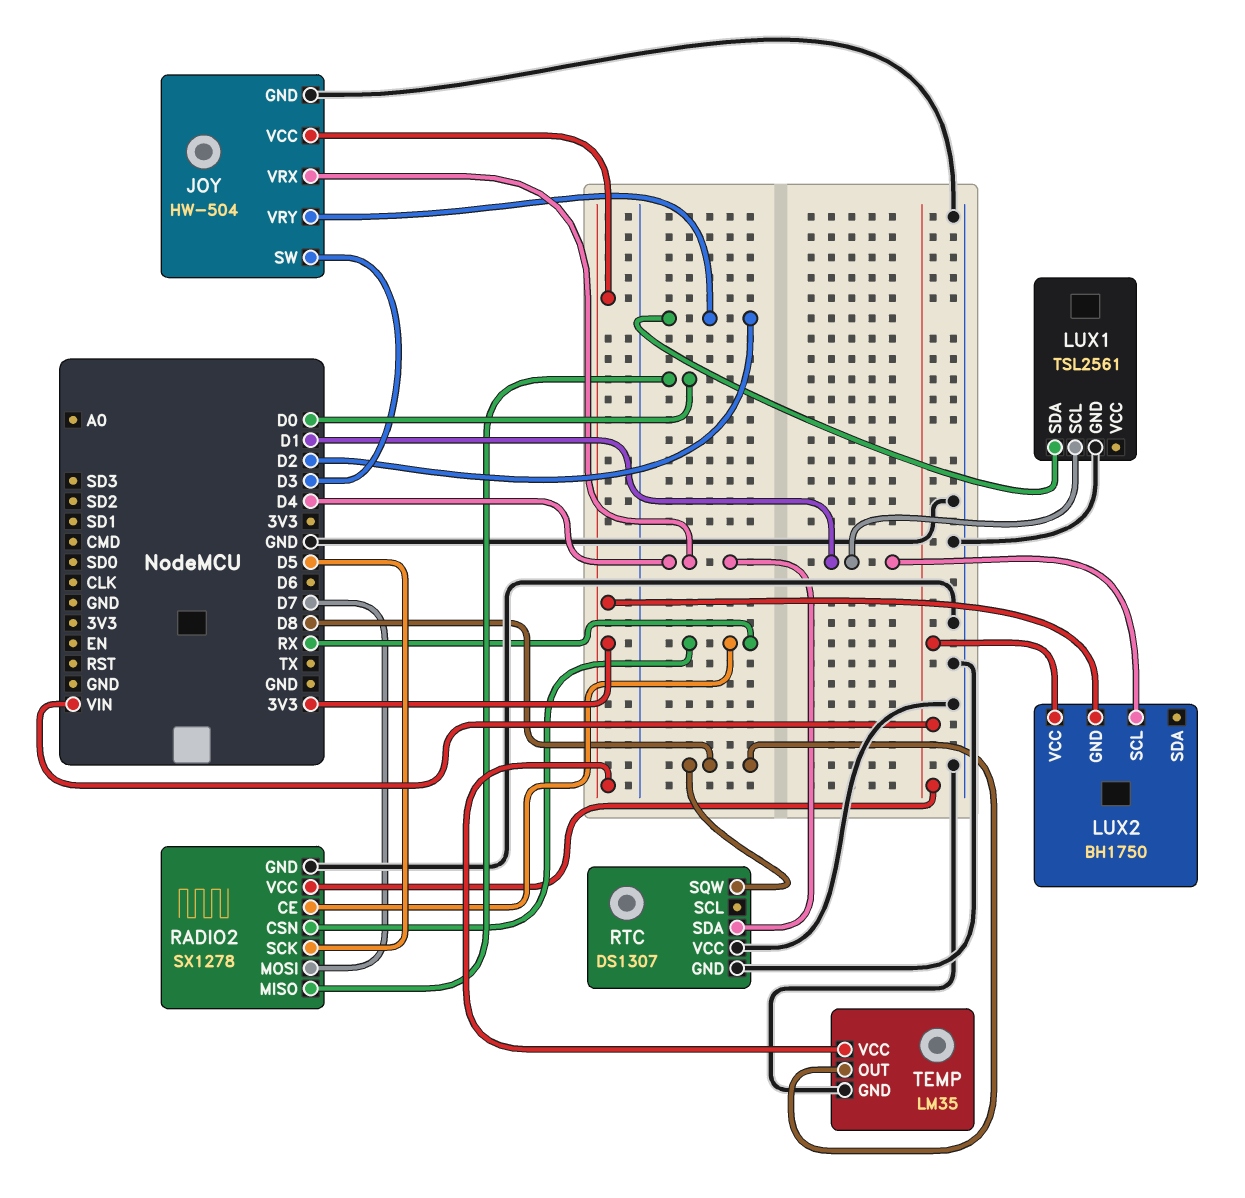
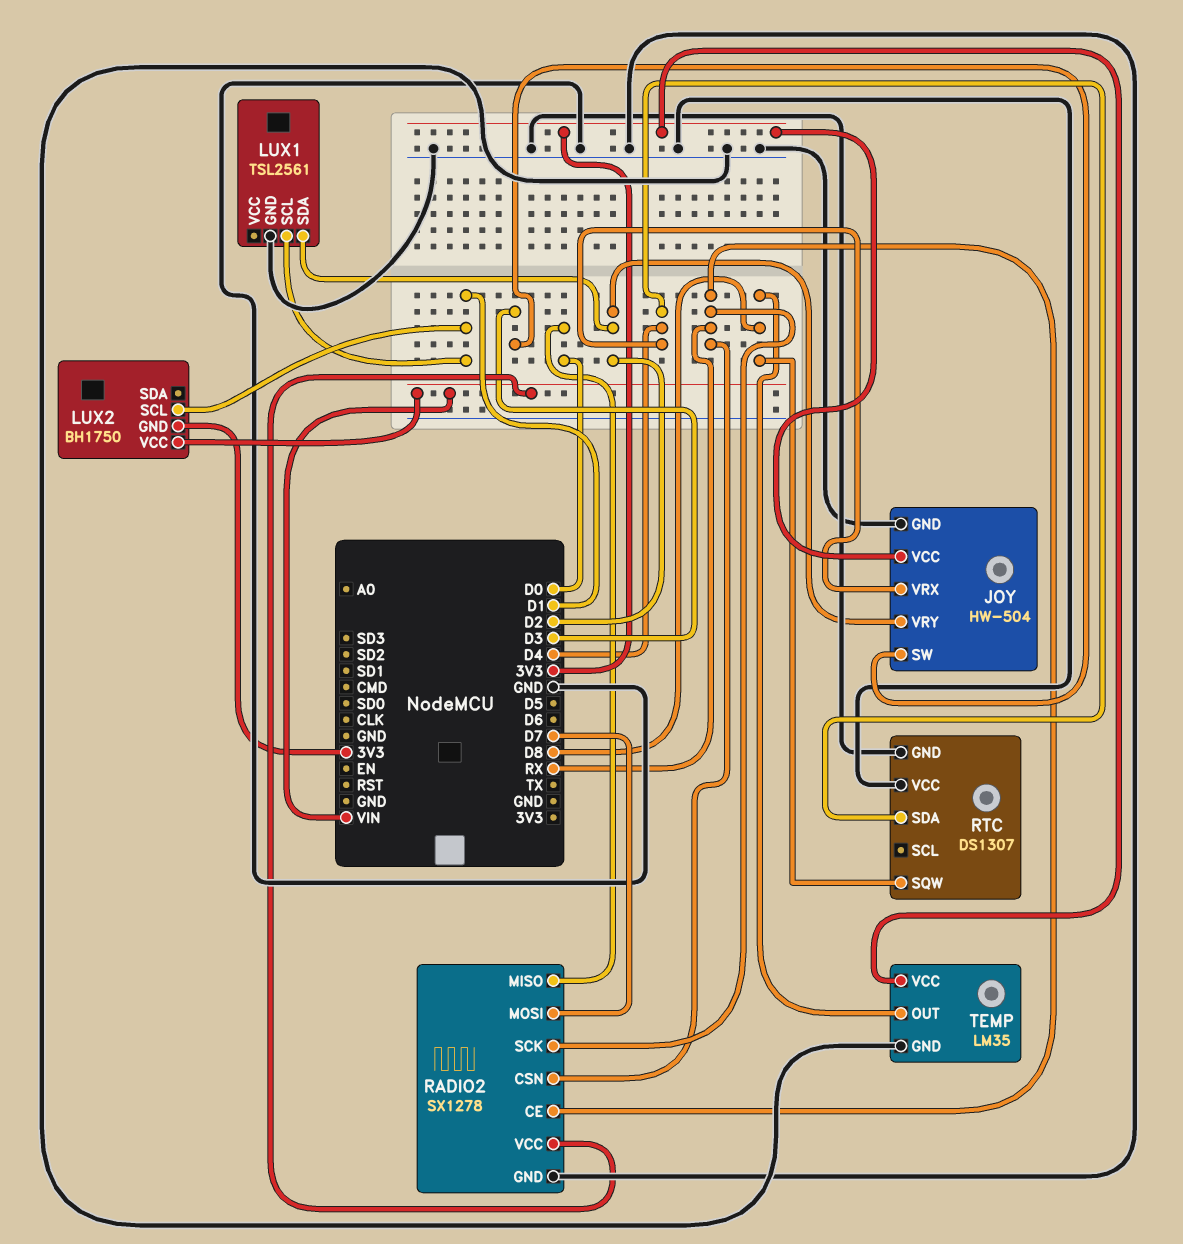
RADIO2 pin SCK: D5 -> RX

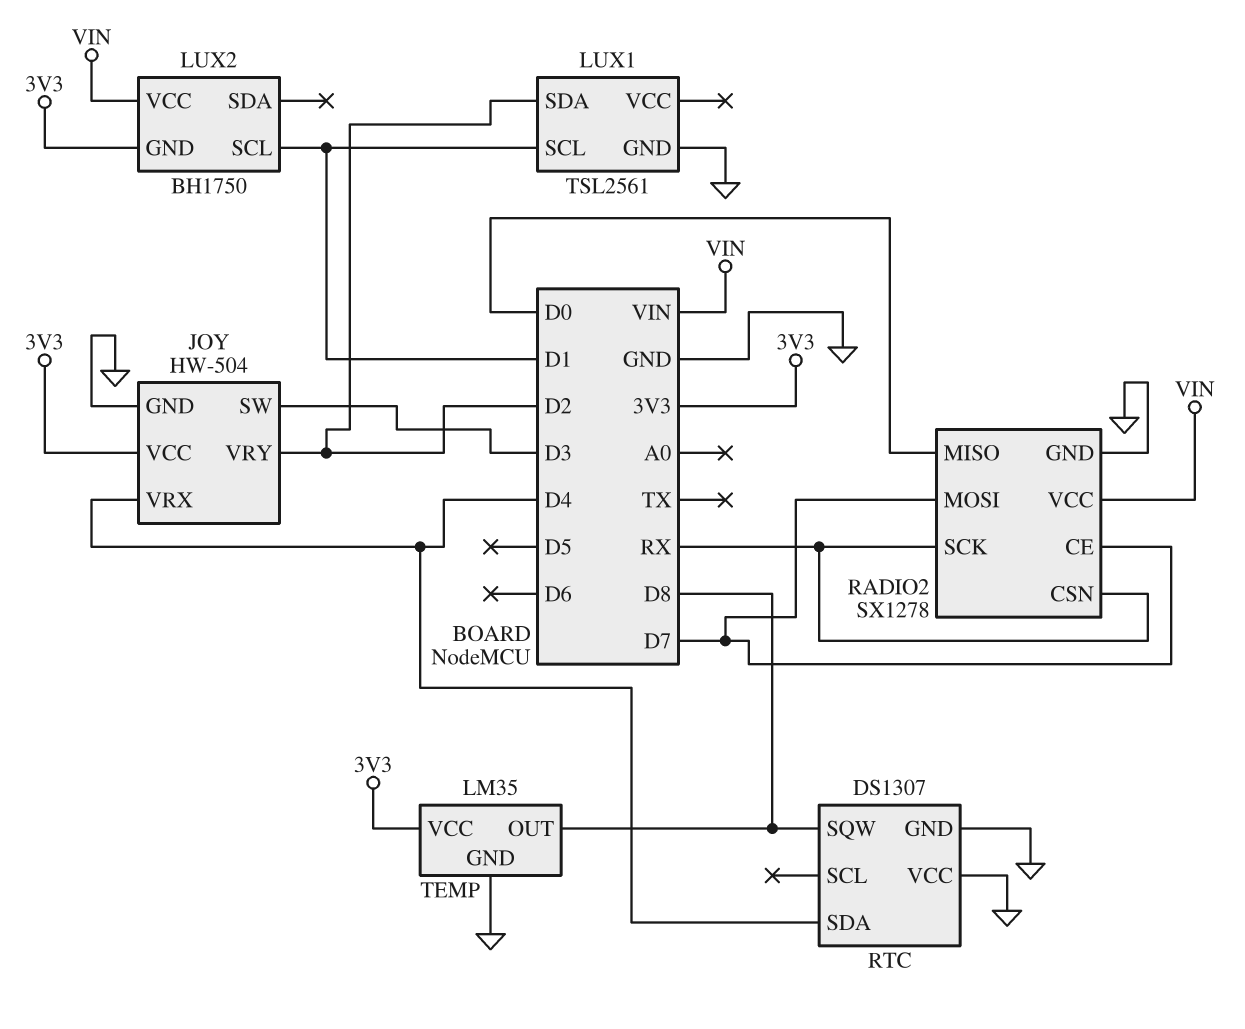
RADIO2 pin CE: RX -> D7

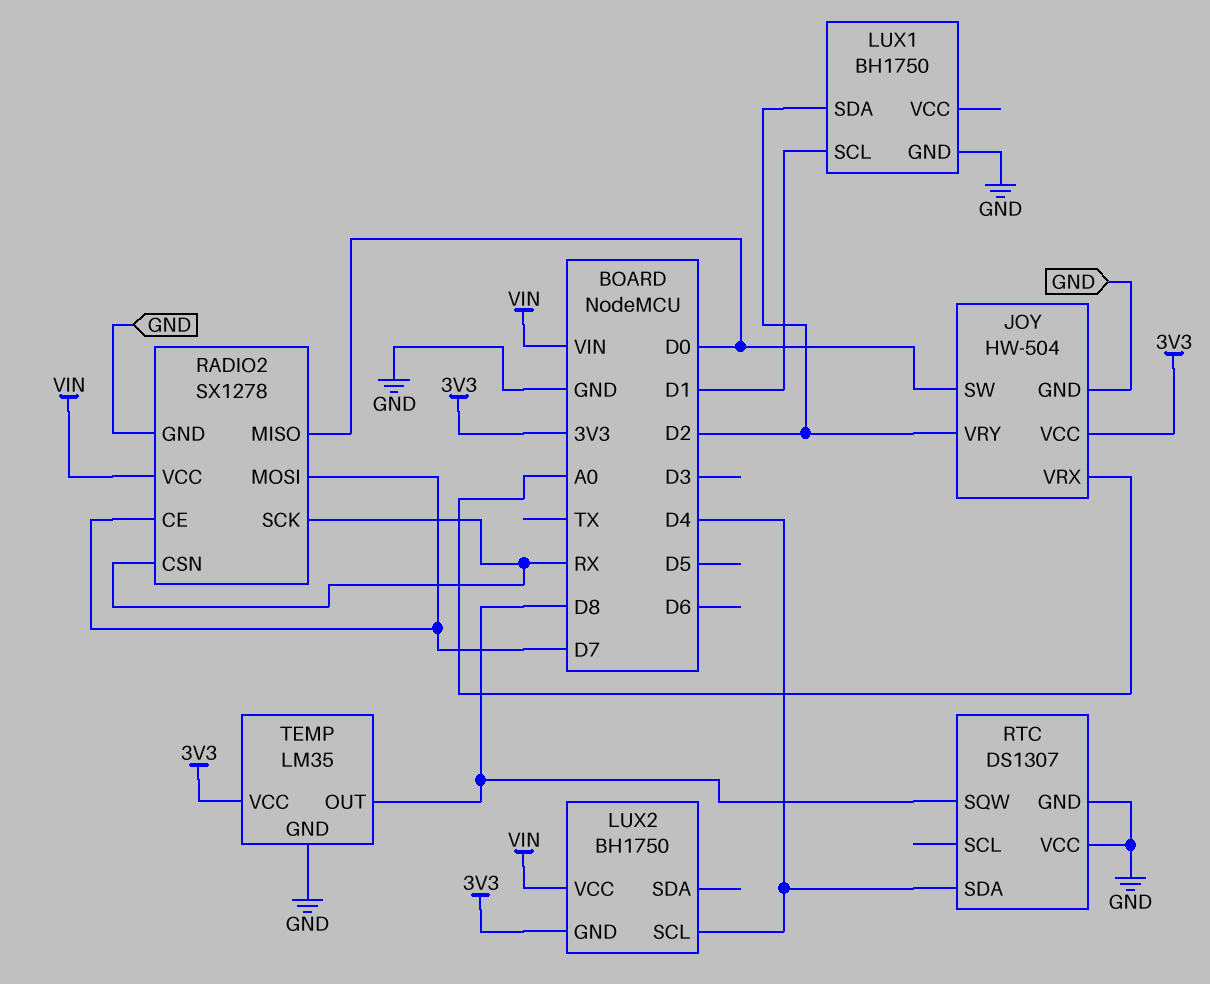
JOY pin SW: D3 -> D0
JOY pin VRX: D4 -> A0
LUX1: TSL2561 -> BH1750
LUX2 pin SCL: D1 -> D4

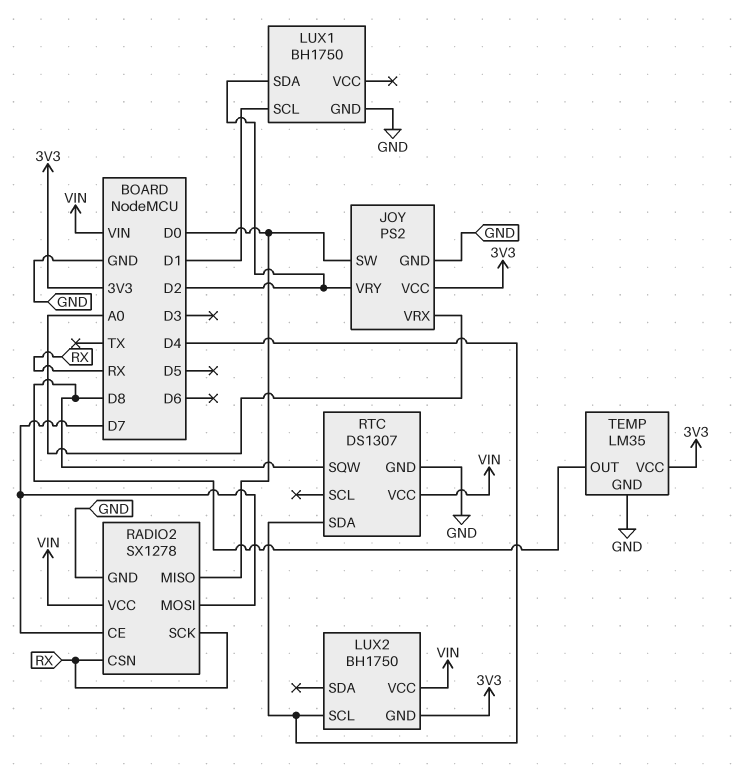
JOY: HW-504 -> PS2
RTC pin VCC: GND -> VIN

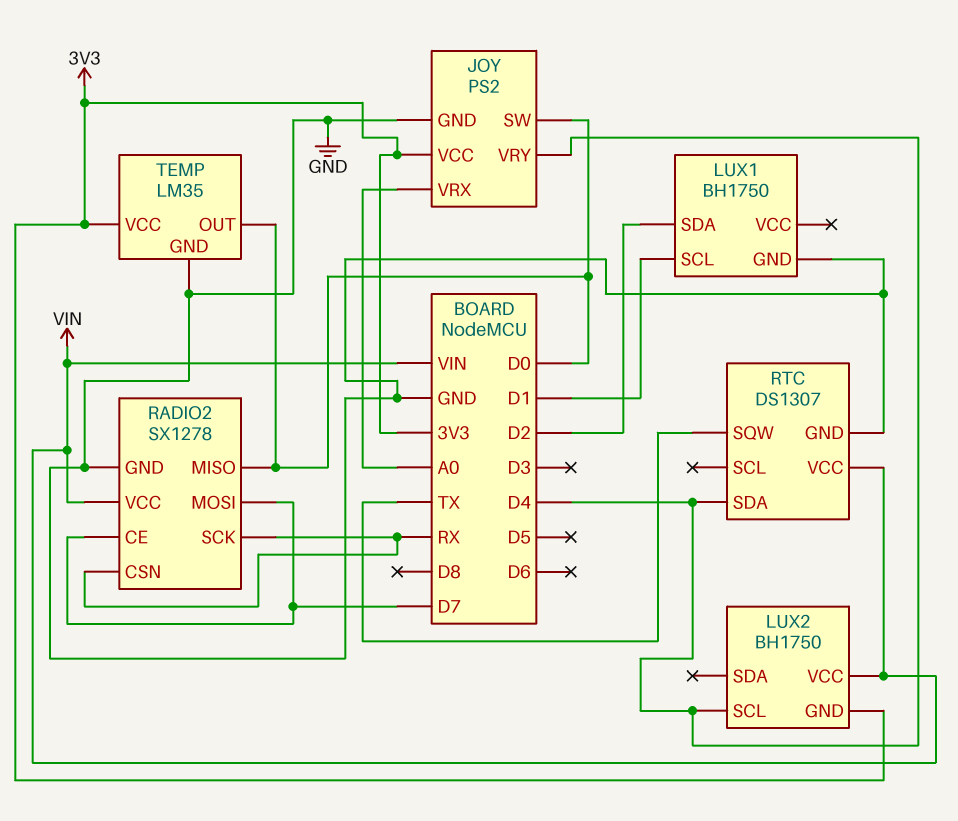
JOY pin VRY: D2 -> D4
RTC pin SQW: D8 -> TX
TEMP pin OUT: D8 -> D0

